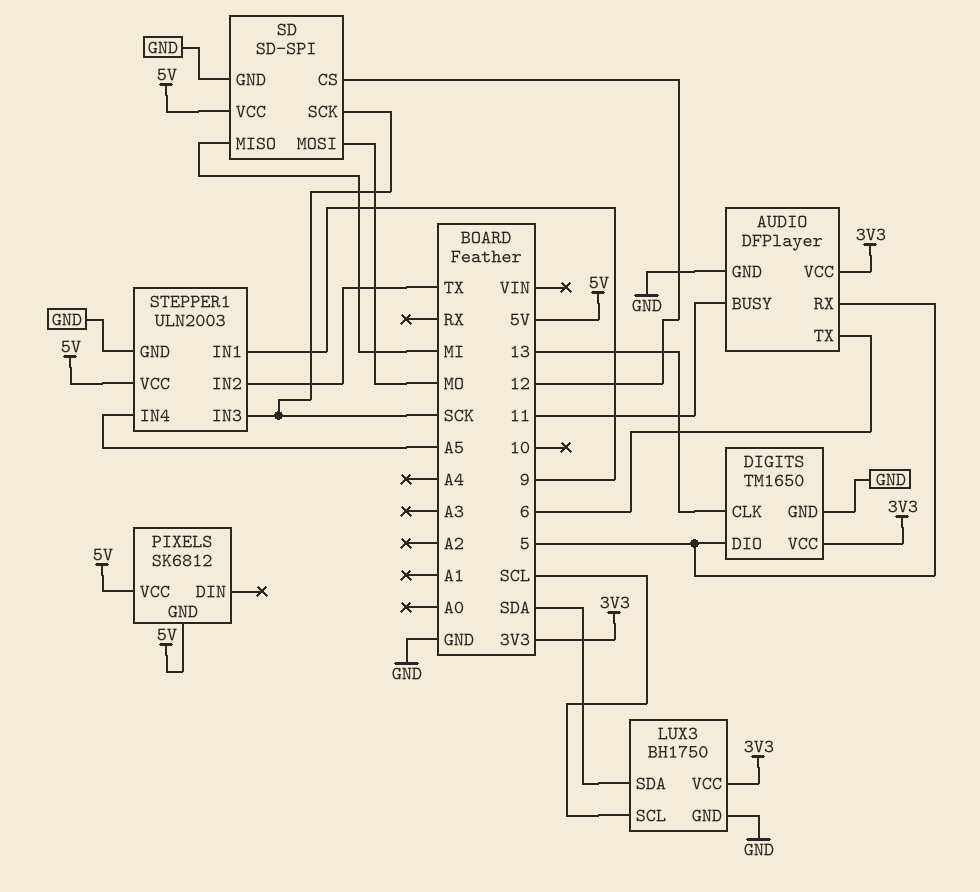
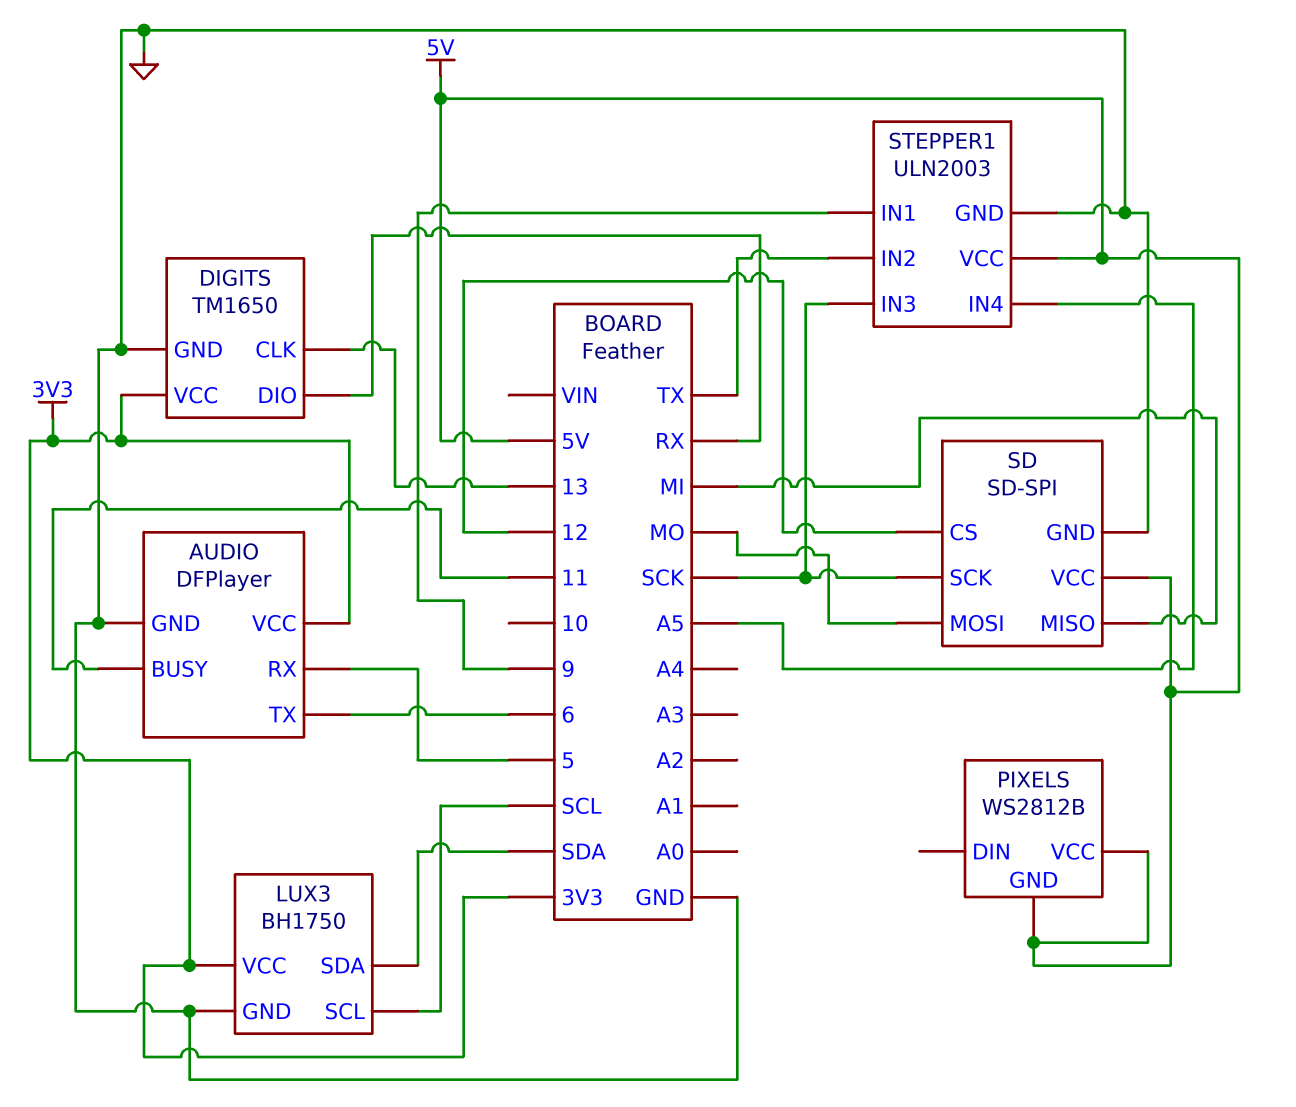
DIGITS pin DIO: 5 -> RX
PIXELS: SK6812 -> WS2812B

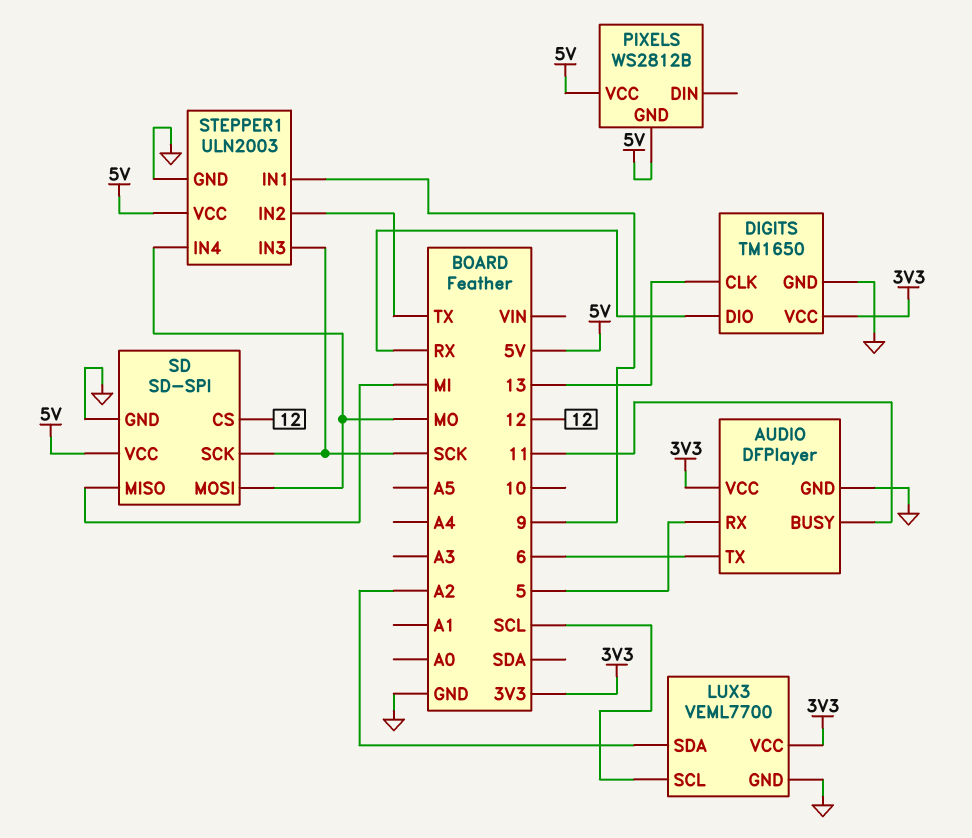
LUX3: BH1750 -> VEML7700
LUX3 pin SDA: SDA -> A2
STEPPER1 pin IN4: A5 -> MO

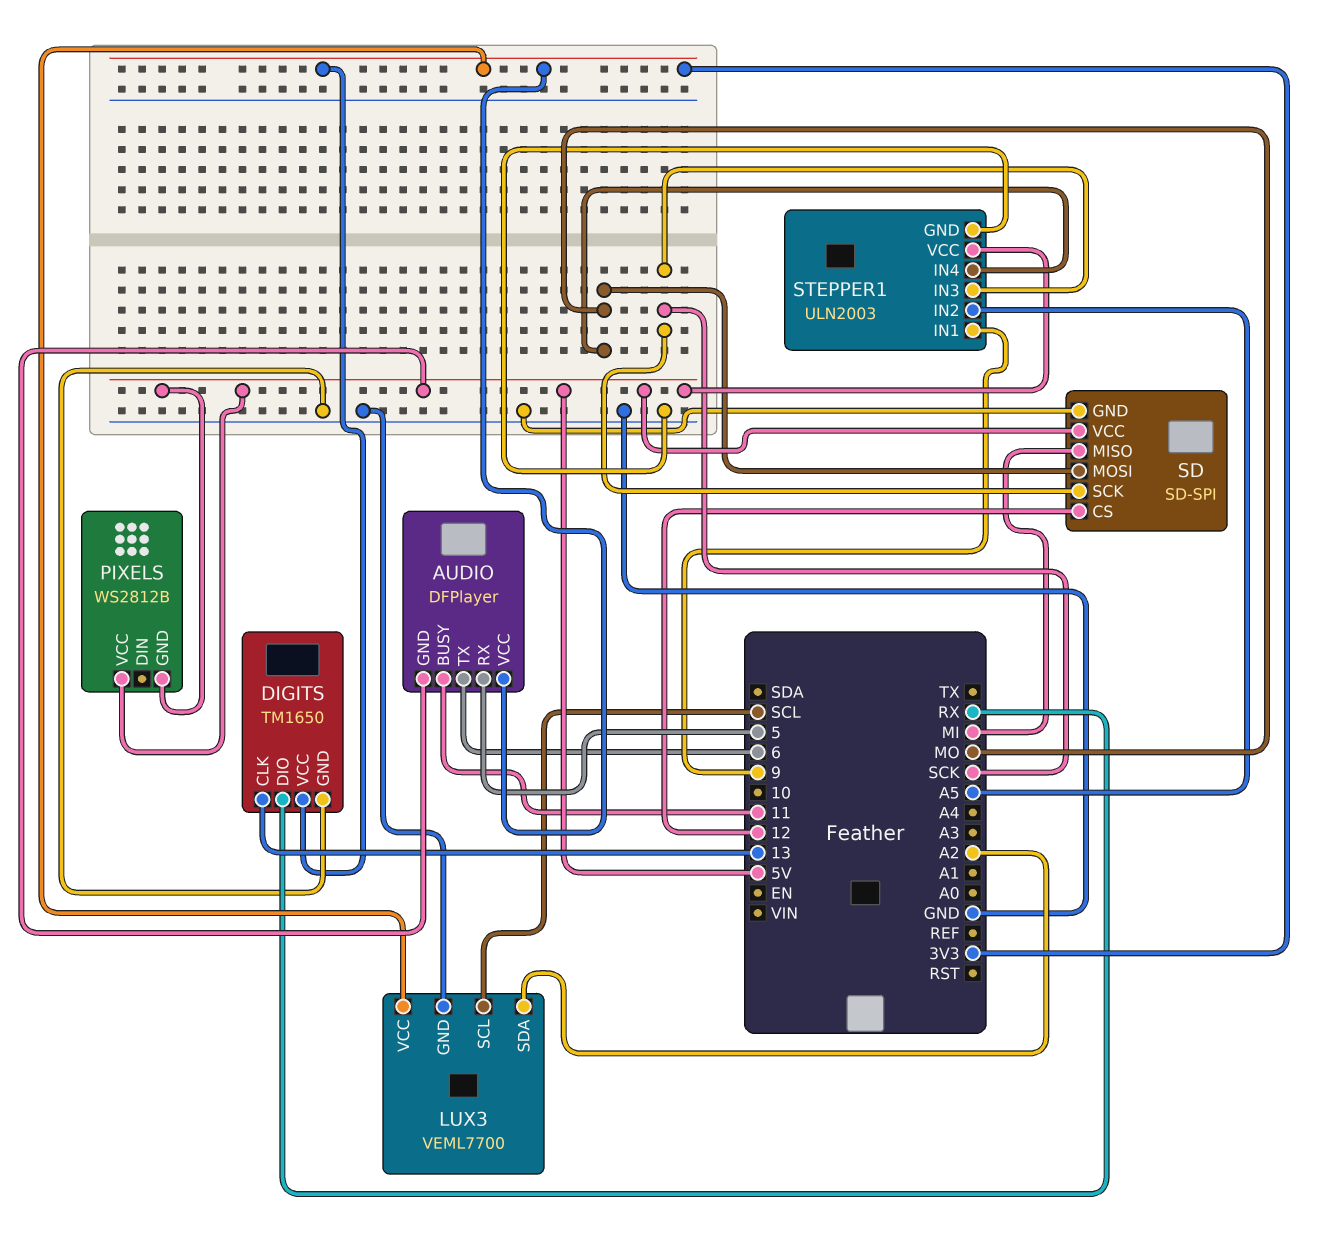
AUDIO pin GND: GND -> 5V
STEPPER1 pin IN2: TX -> A5

